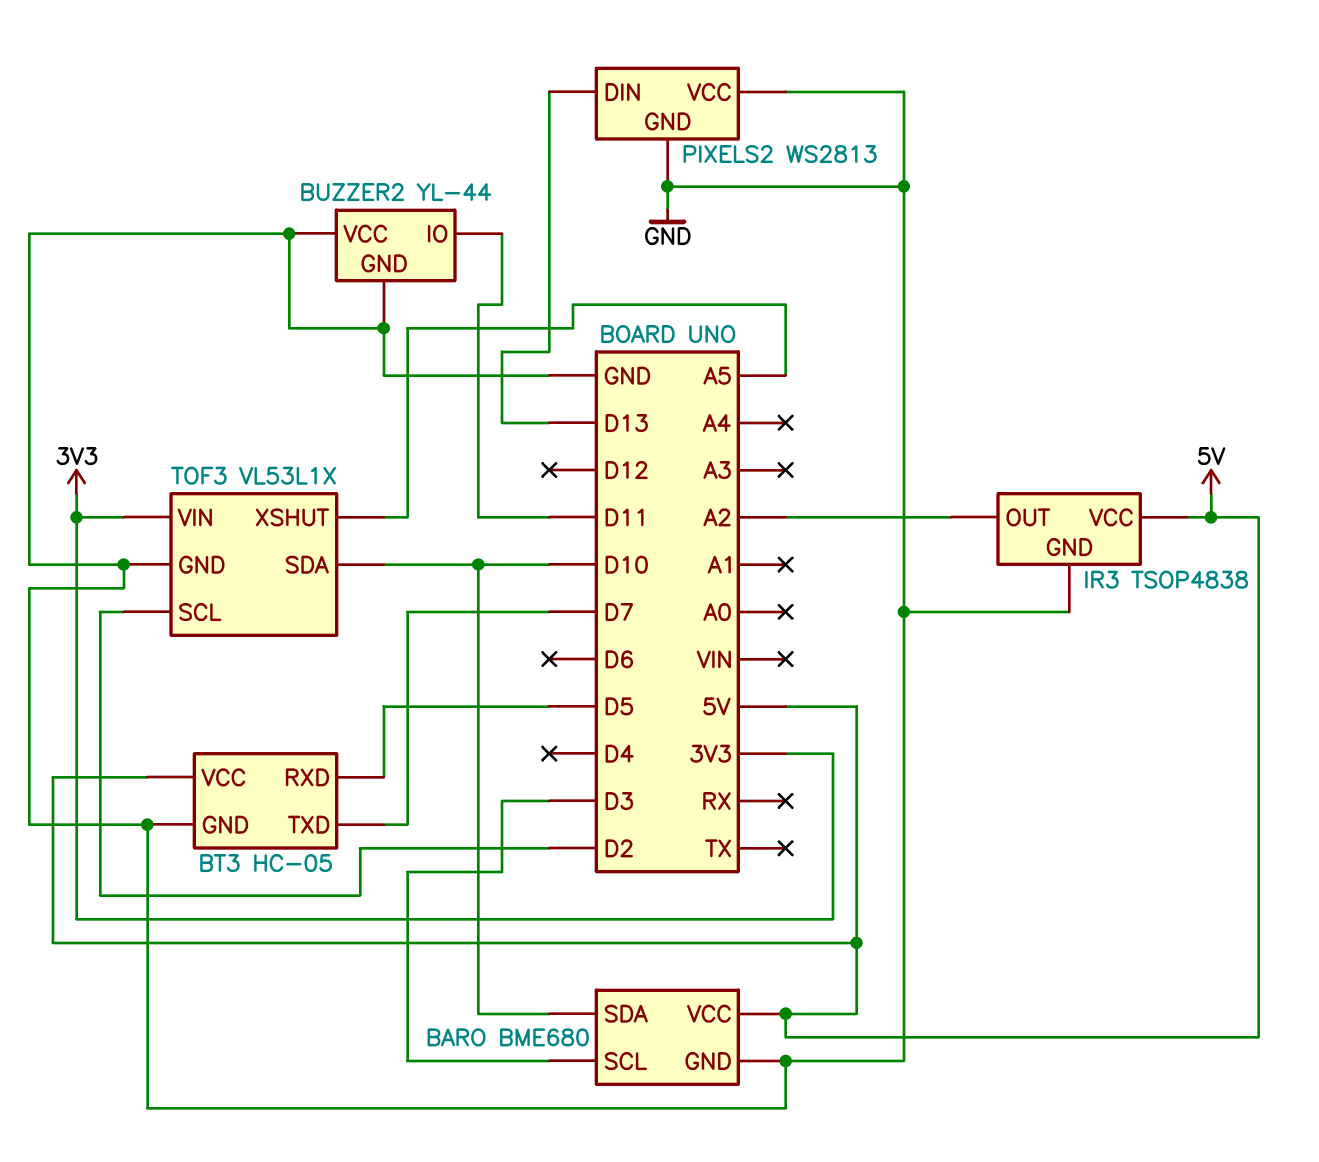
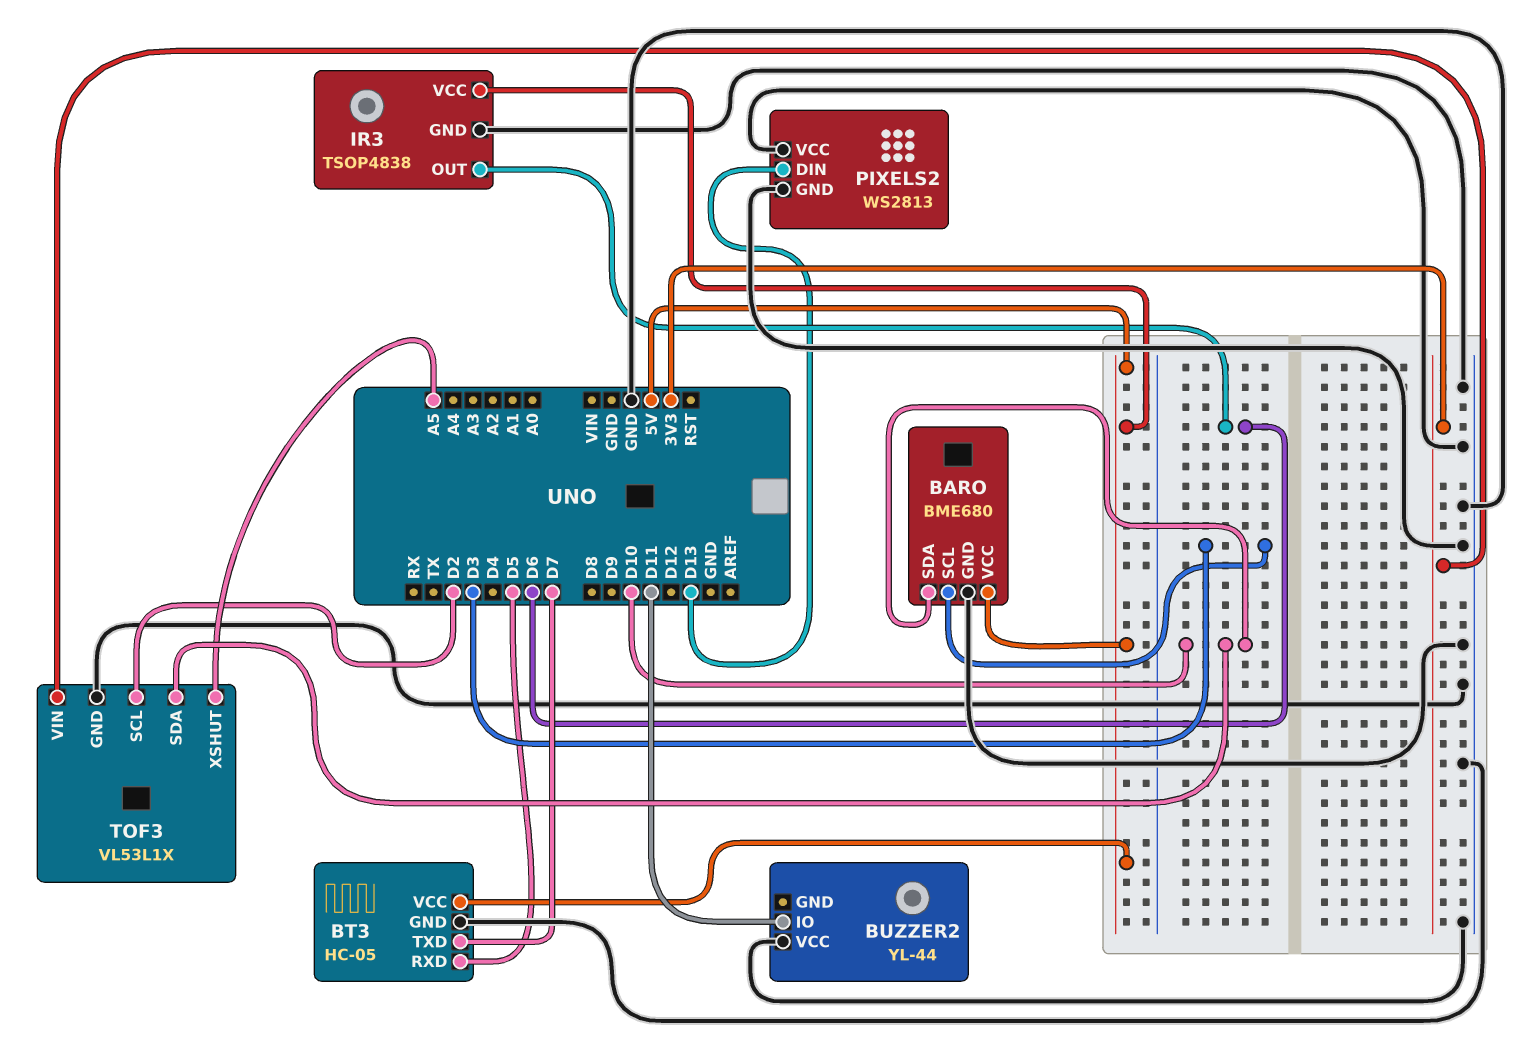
BUZZER2 pin GND: GND -> none
IR3 pin OUT: A2 -> D6

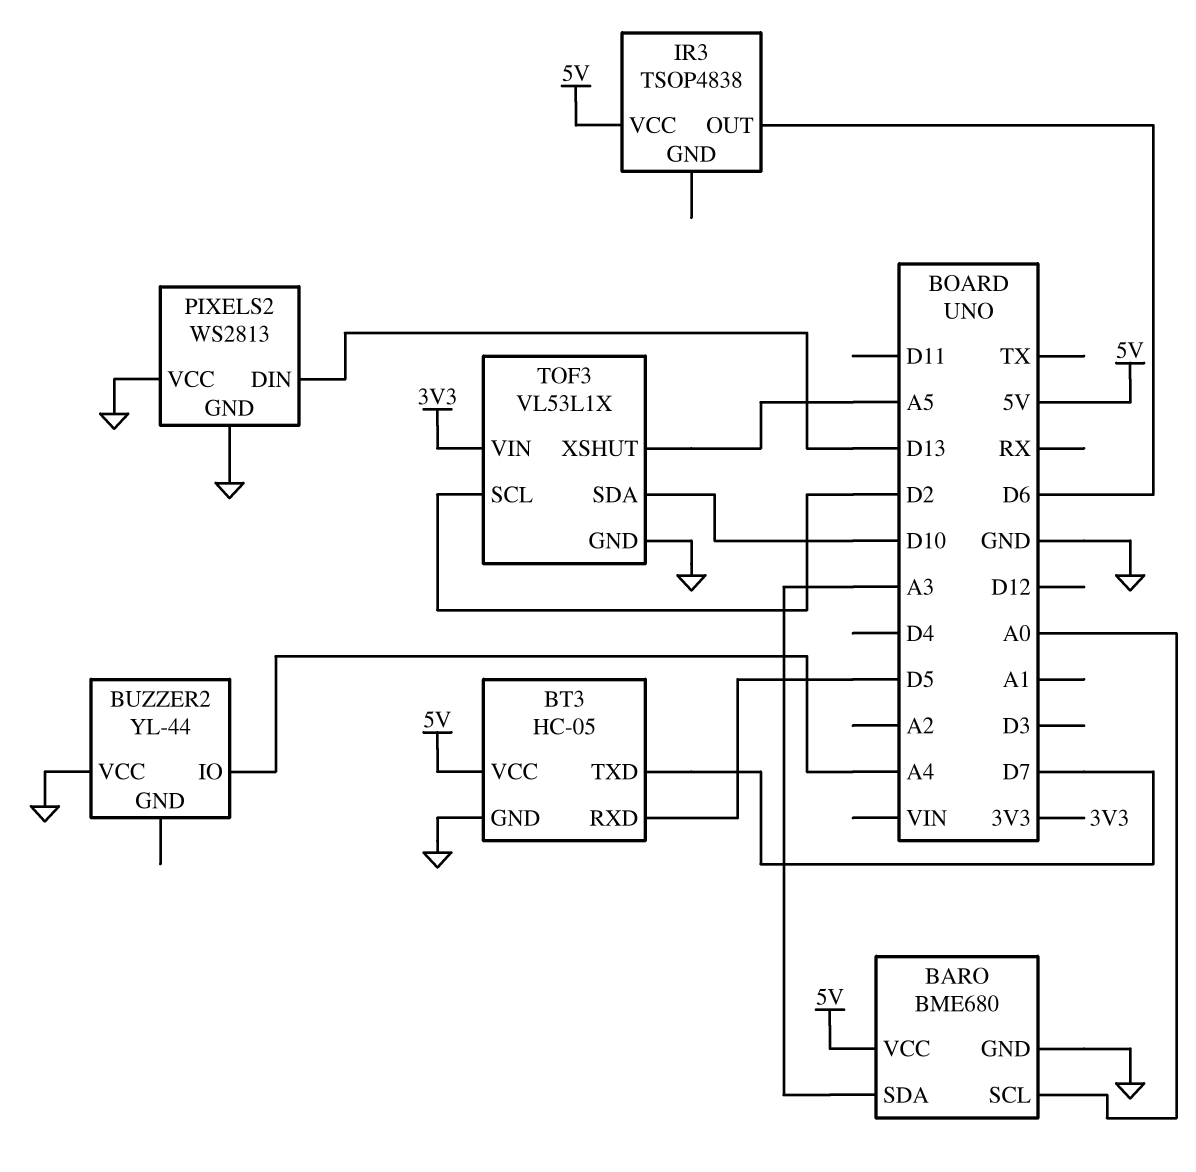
BARO pin SCL: D3 -> A0
BARO pin SDA: D10 -> A3
BUZZER2 pin IO: D11 -> A4
IR3 pin GND: GND -> none

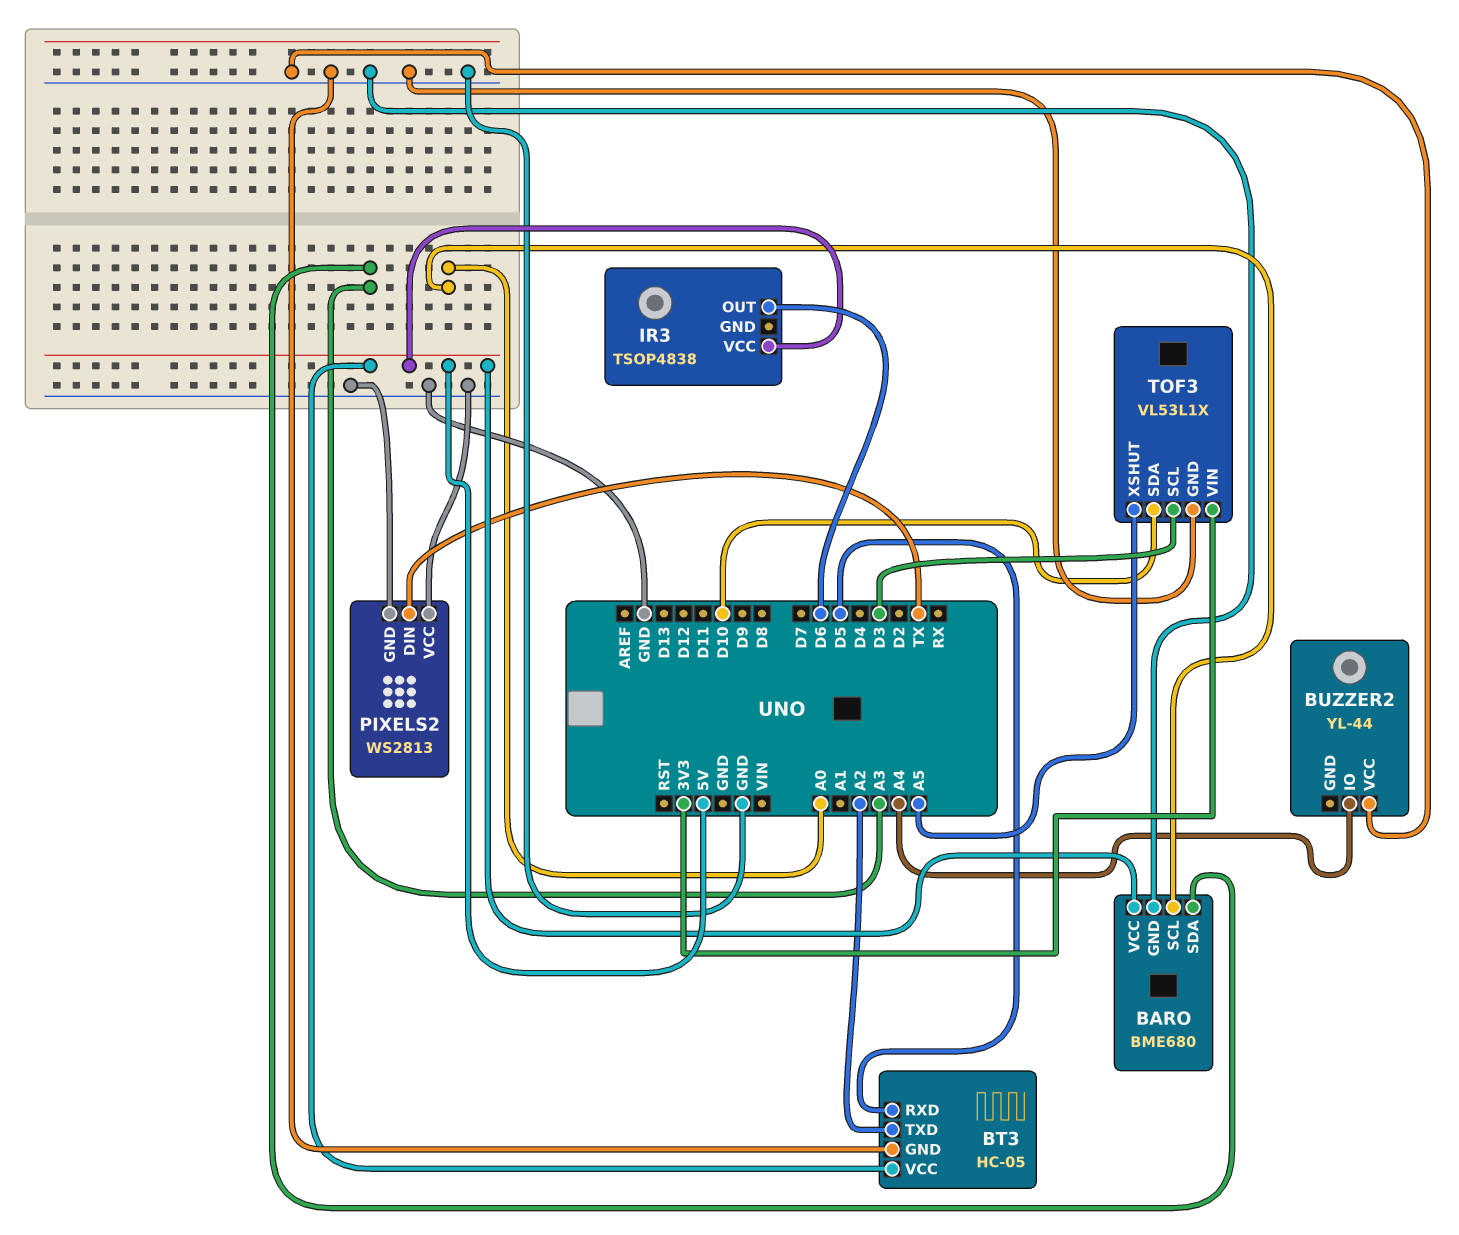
BT3 pin TXD: D7 -> A2
PIXELS2 pin DIN: D13 -> TX
TOF3 pin SCL: D2 -> D3

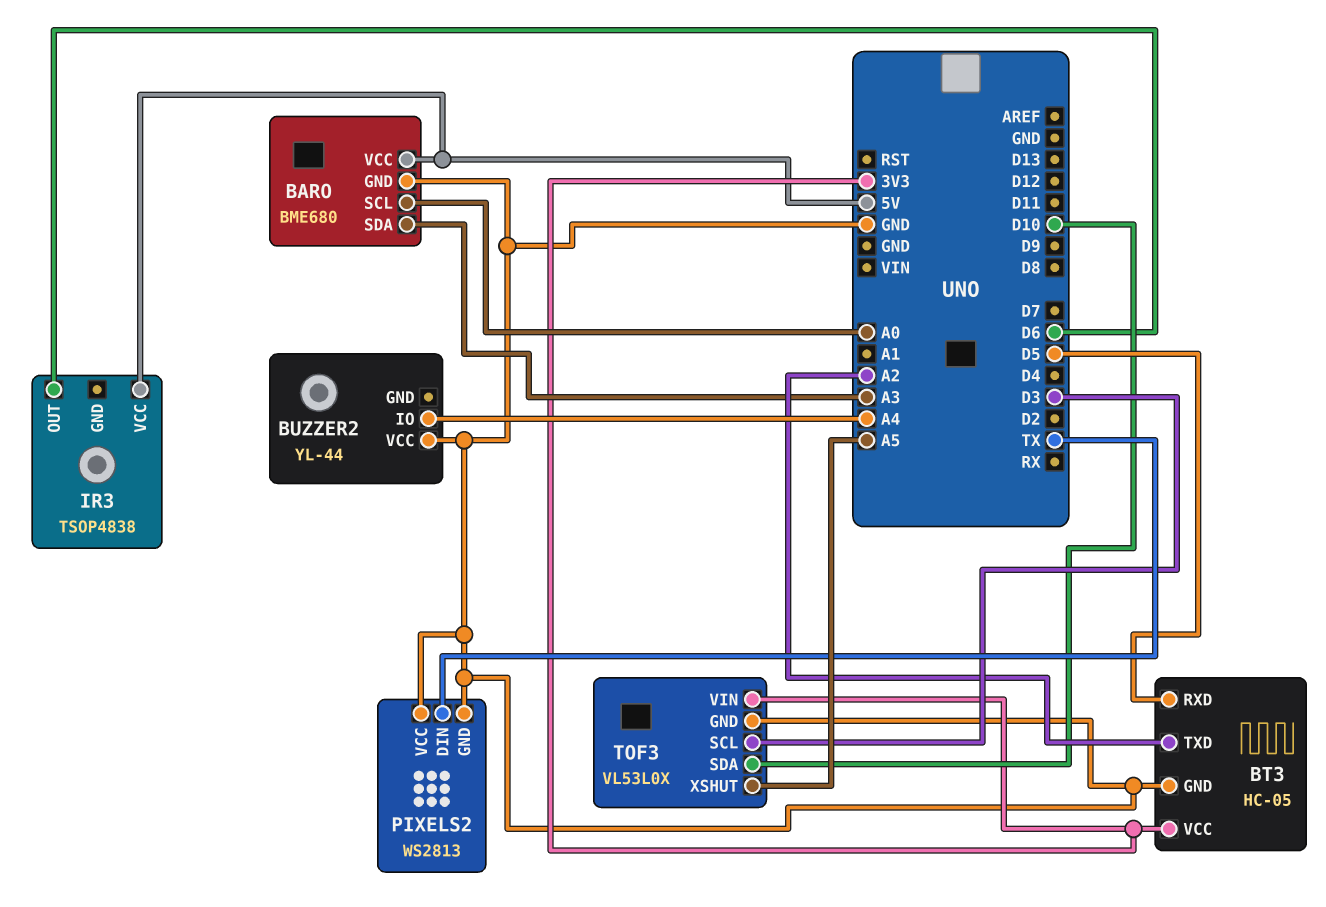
BT3 pin VCC: 5V -> 3V3
TOF3: VL53L1X -> VL53L0X

